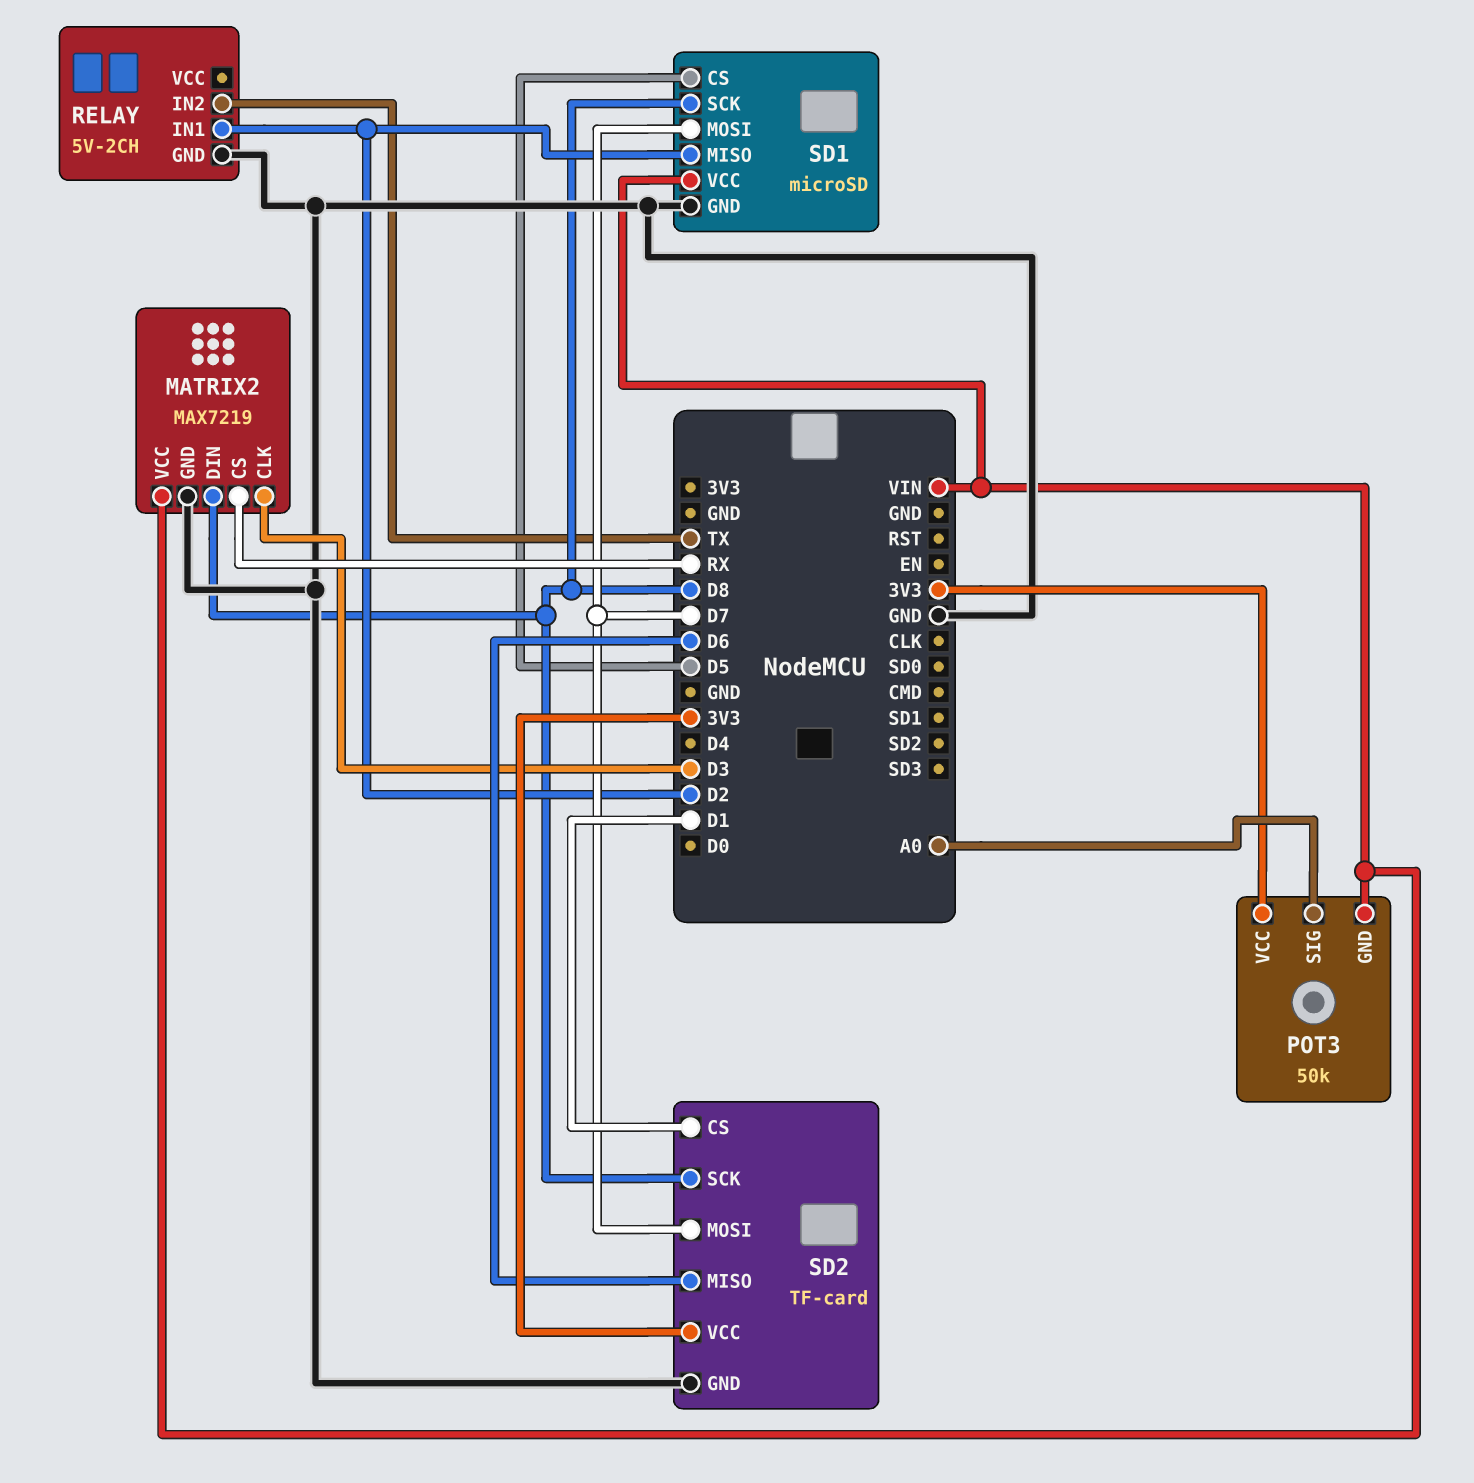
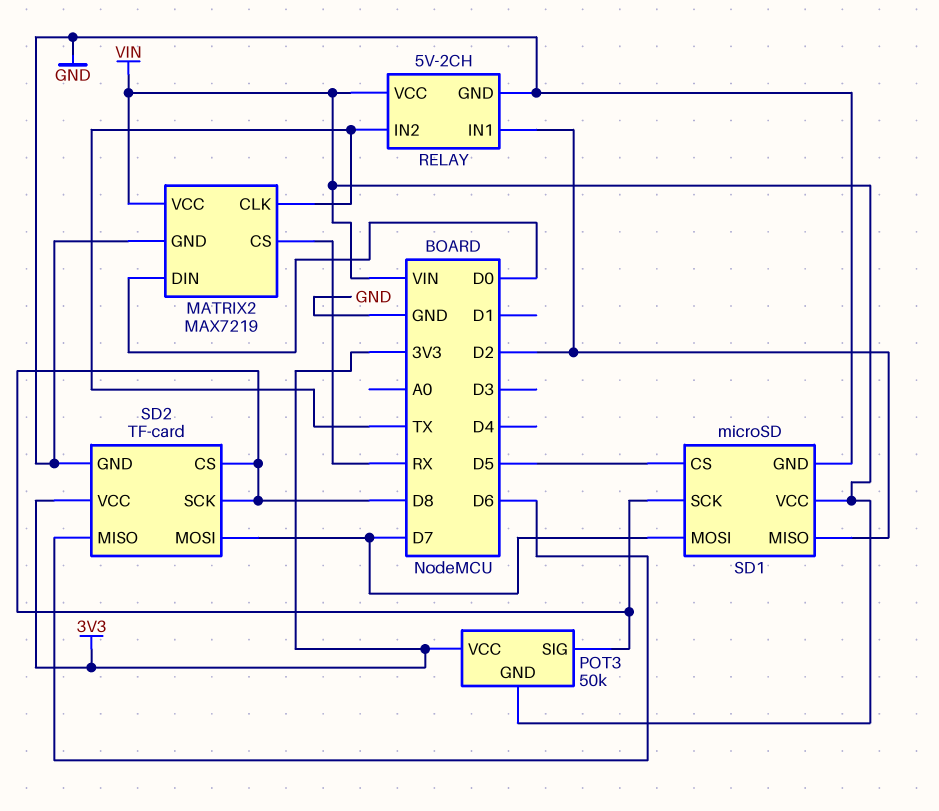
MATRIX2 pin CLK: D3 -> TX
MATRIX2 pin DIN: D8 -> D0
POT3 pin SIG: A0 -> D8
RELAY pin VCC: none -> VIN
SD2 pin CS: D1 -> D8

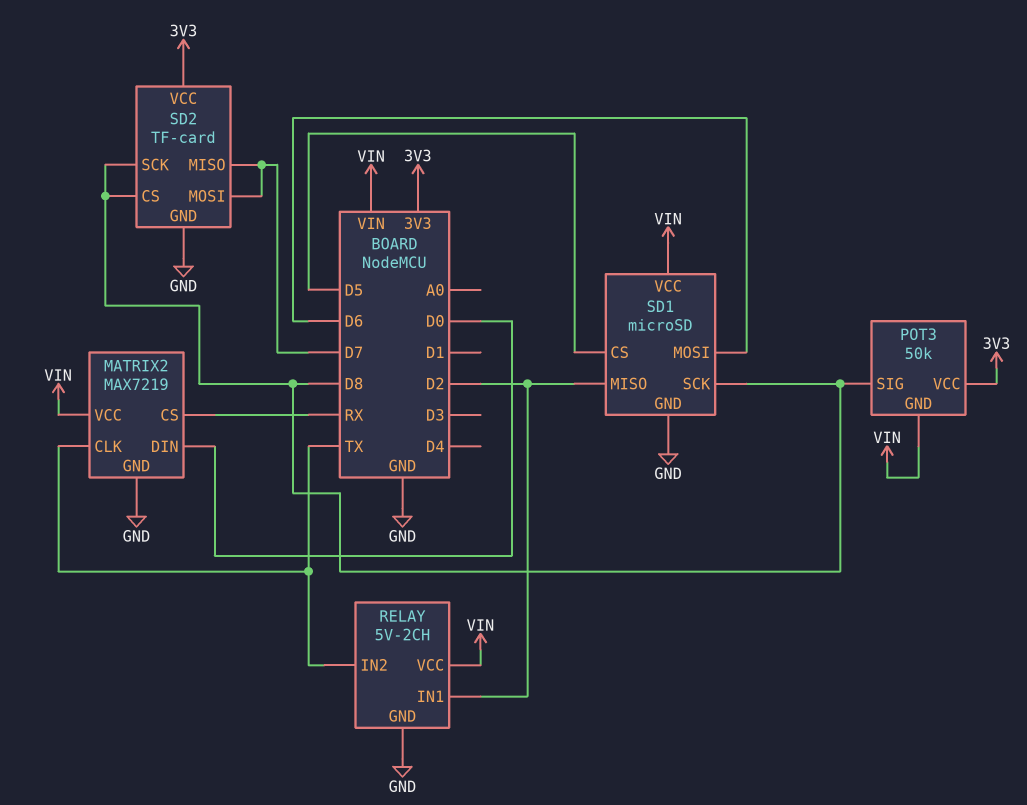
SD1 pin MOSI: D7 -> D6
SD2 pin MISO: D6 -> D7

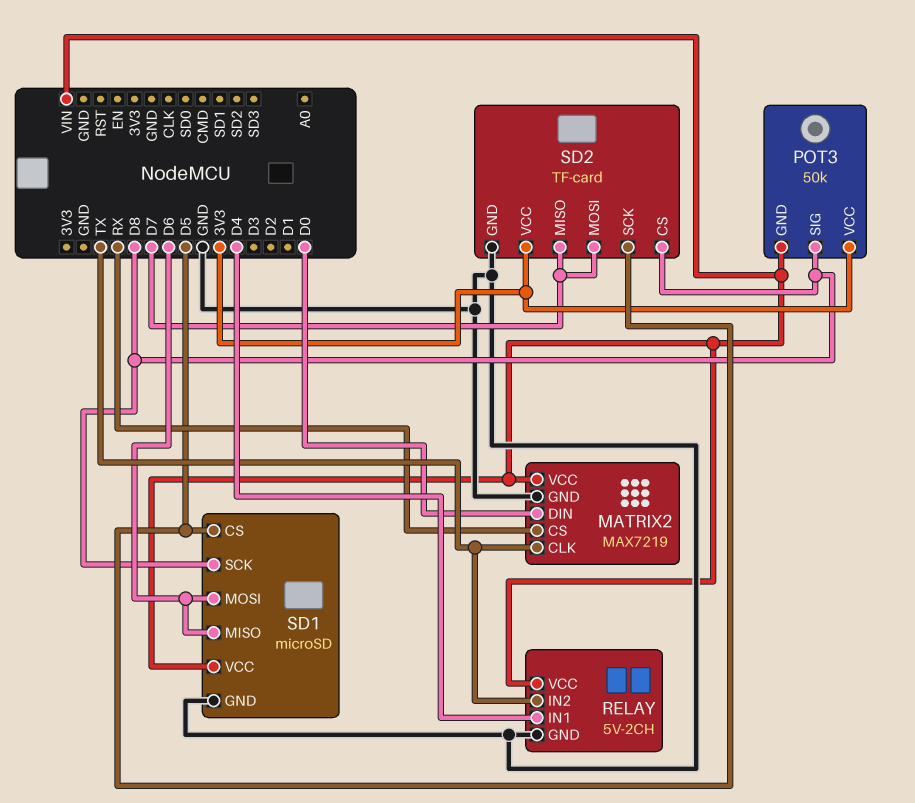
RELAY pin IN1: D2 -> D4
SD1 pin MISO: D2 -> D6
SD2 pin SCK: D8 -> D5

